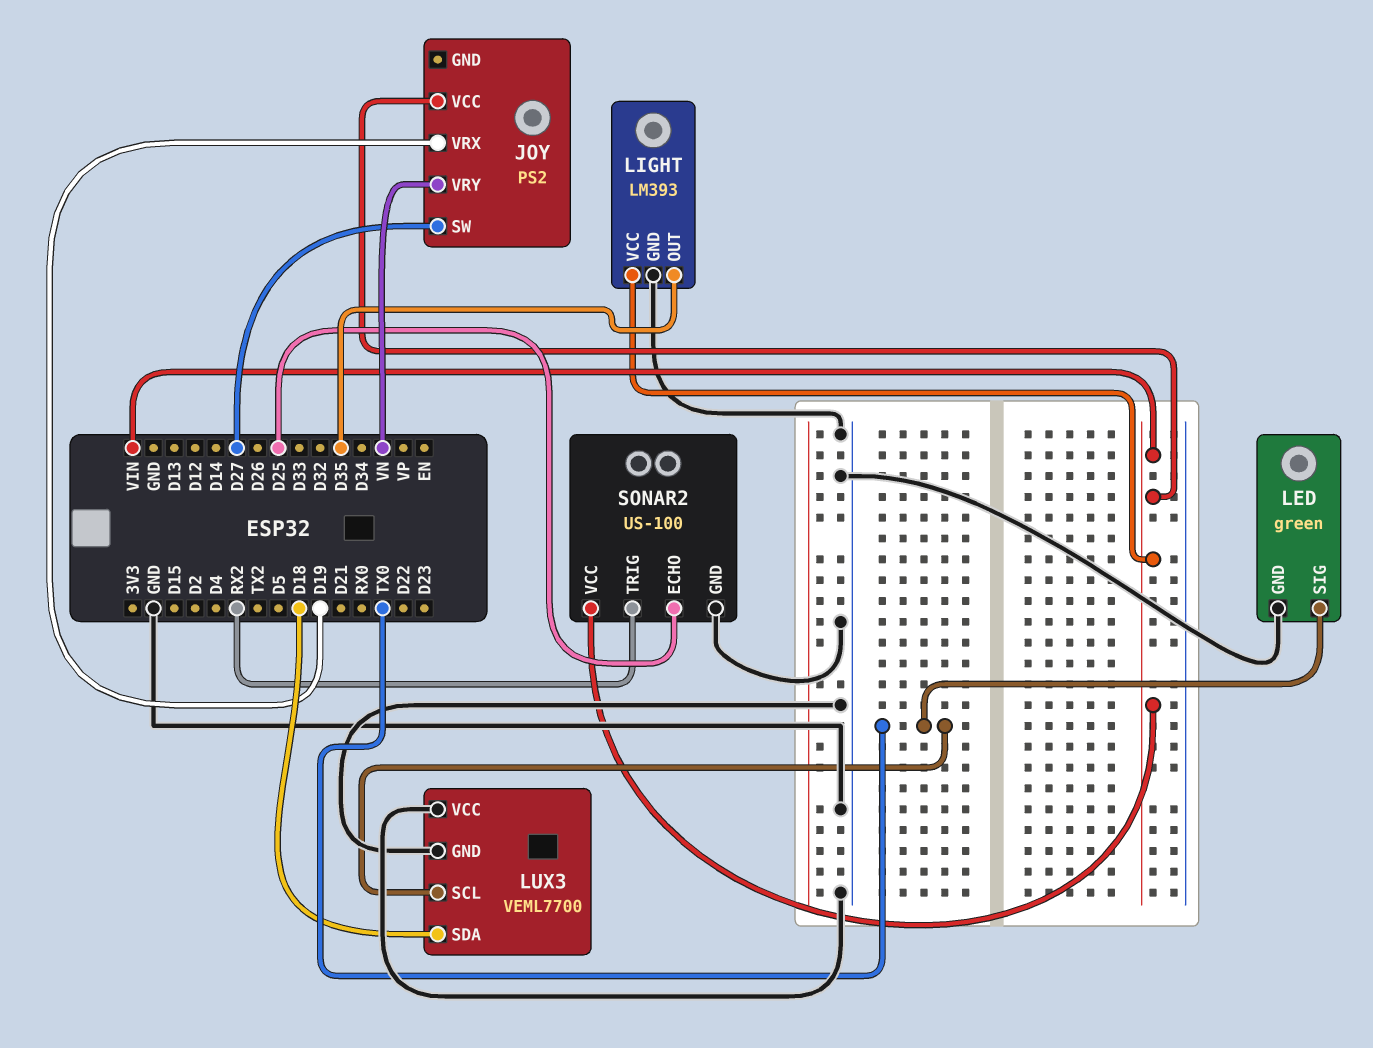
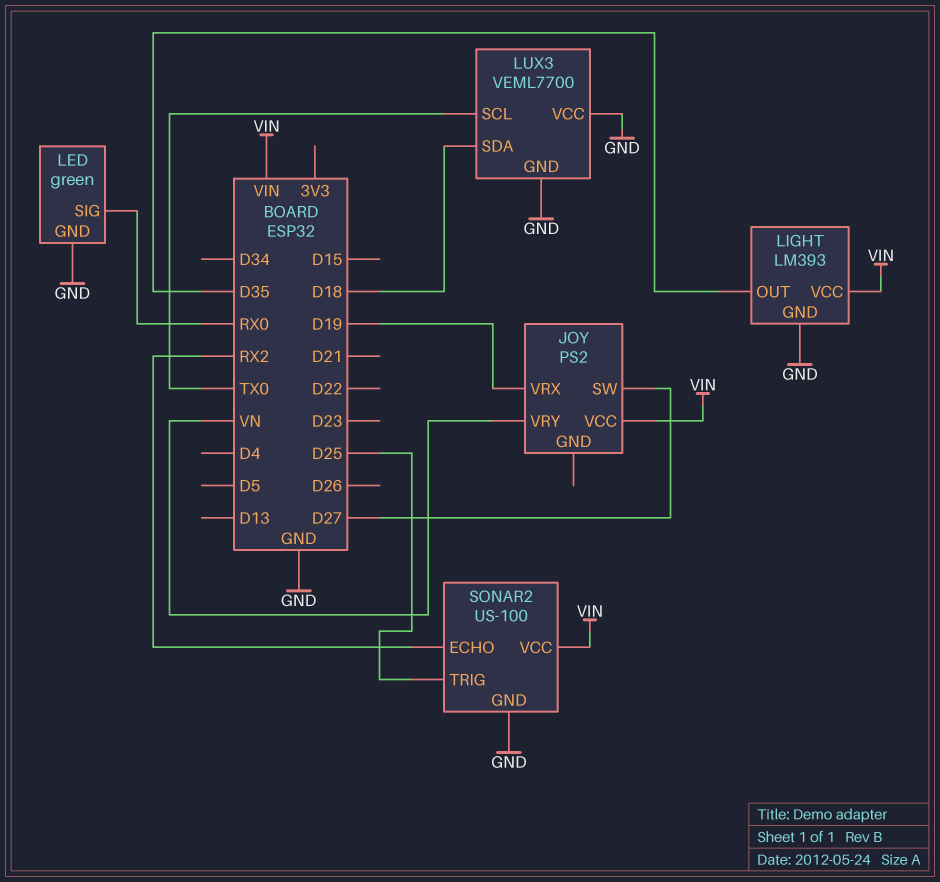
LED pin SIG: TX0 -> RX0
SONAR2 pin ECHO: D25 -> RX2
SONAR2 pin TRIG: RX2 -> D25

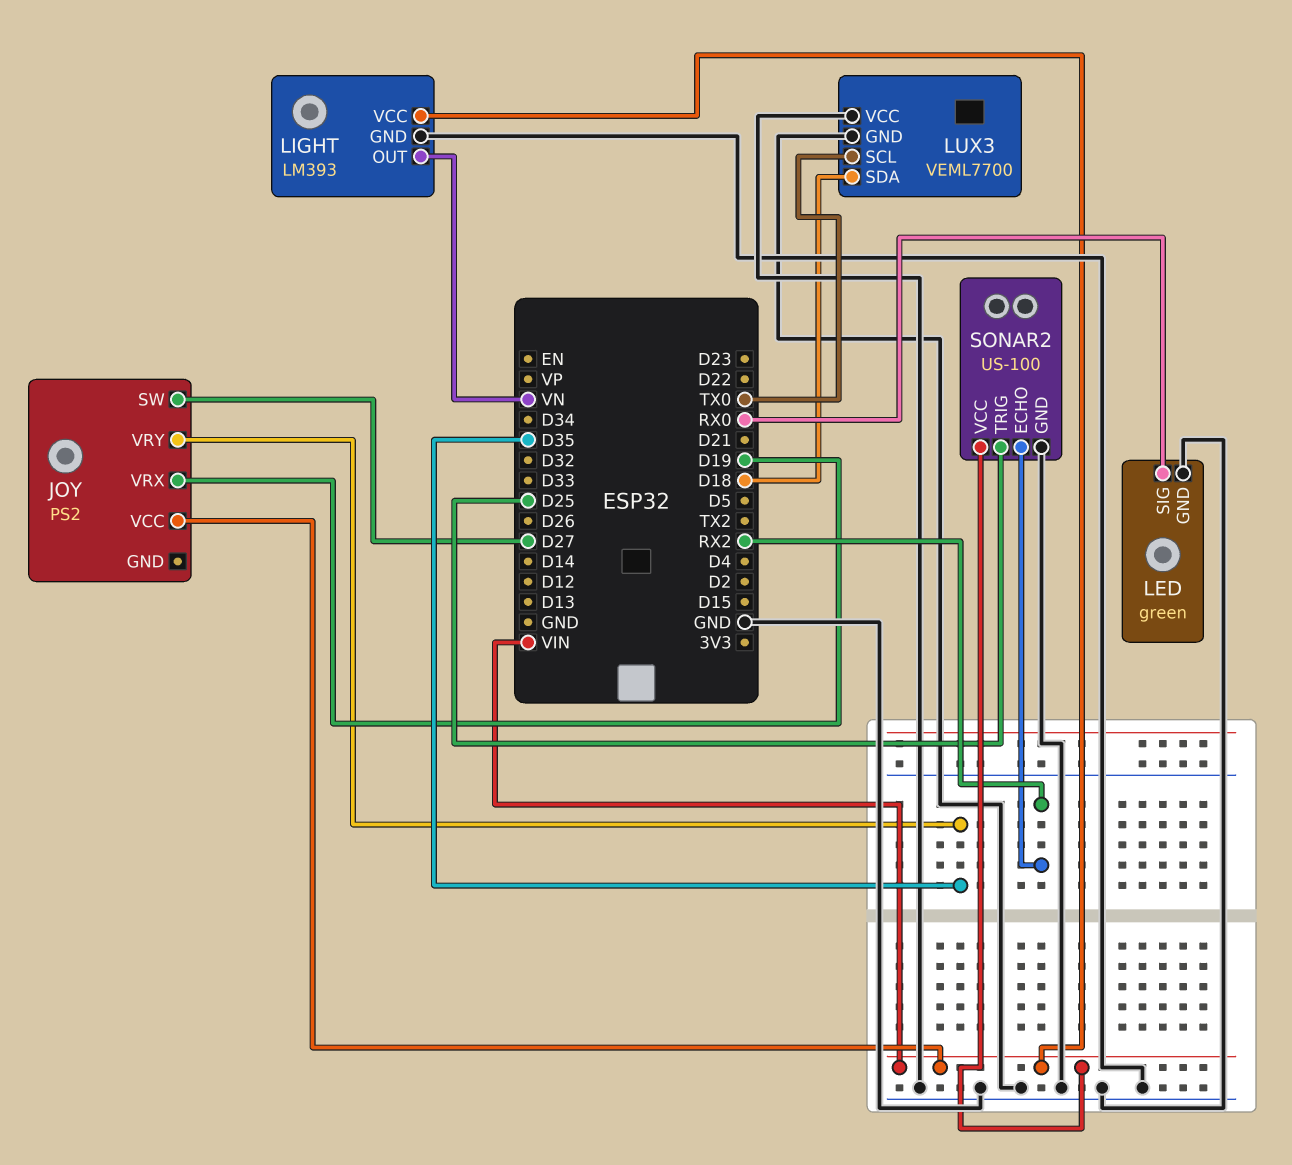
JOY pin VRY: VN -> D35
LIGHT pin OUT: D35 -> VN

